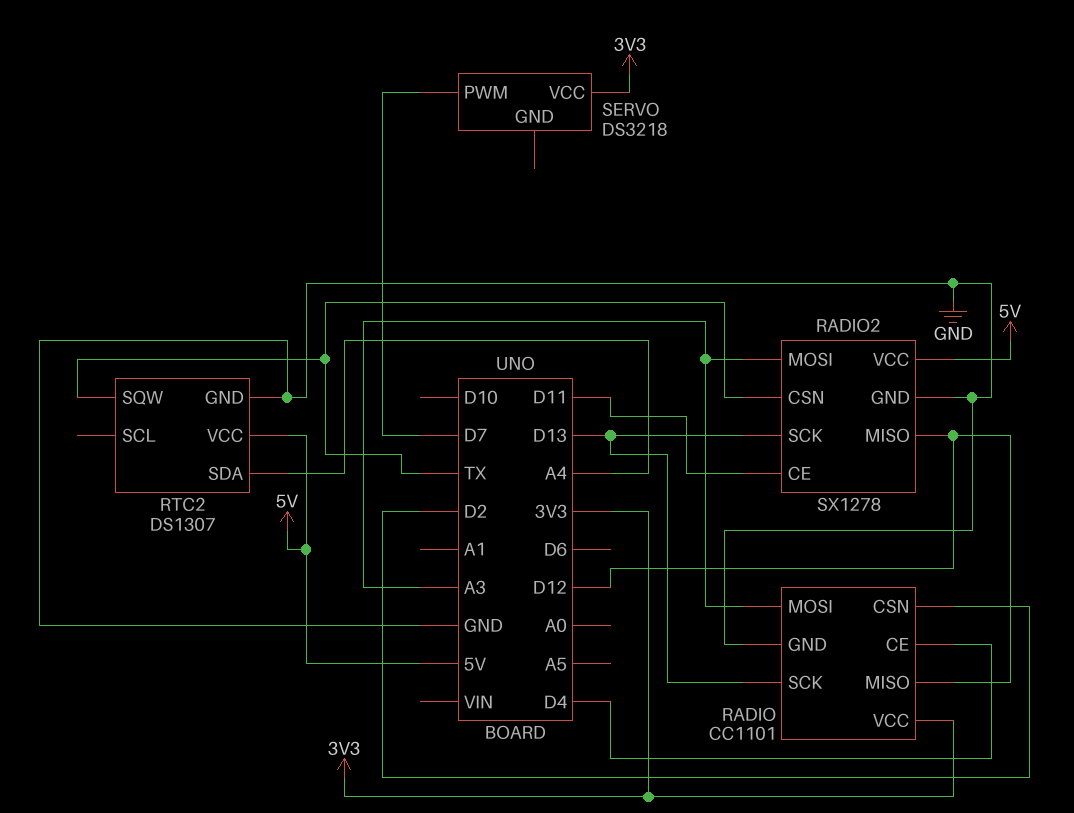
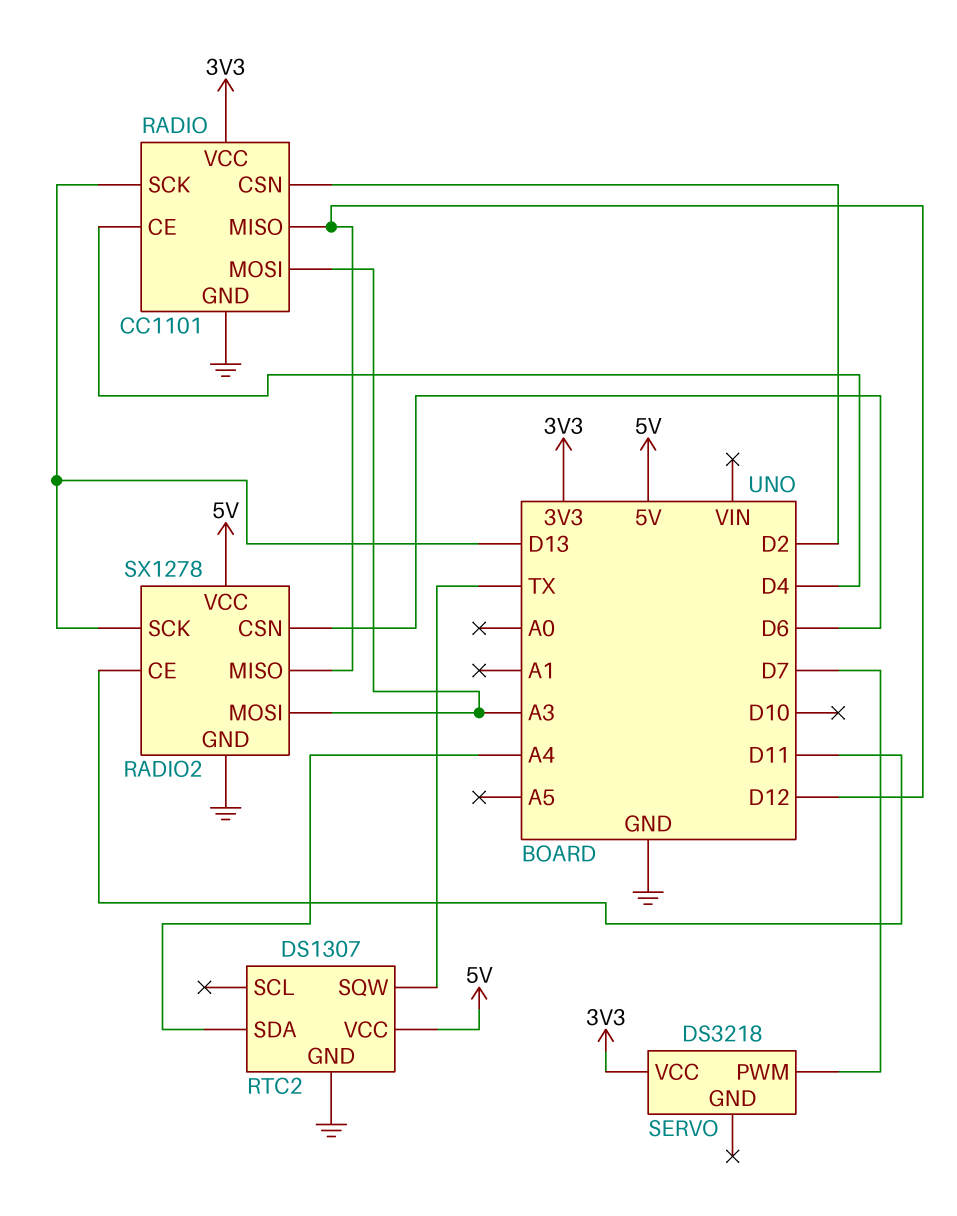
RADIO2 pin CSN: TX -> D6

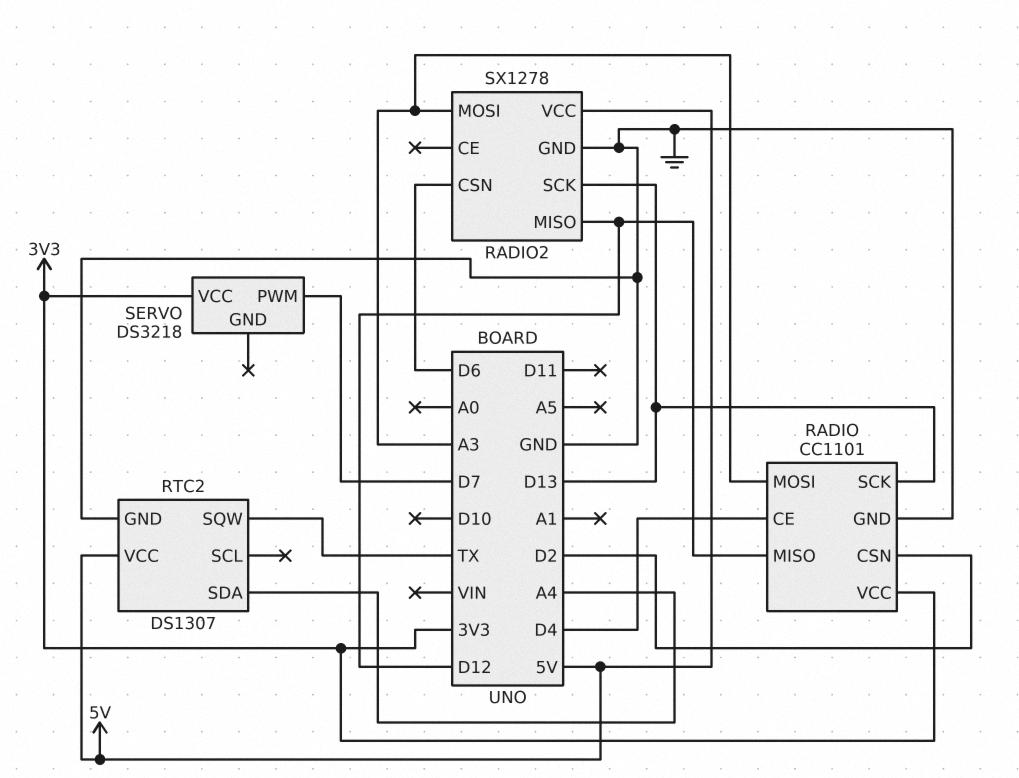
RADIO2 pin CE: D11 -> none

